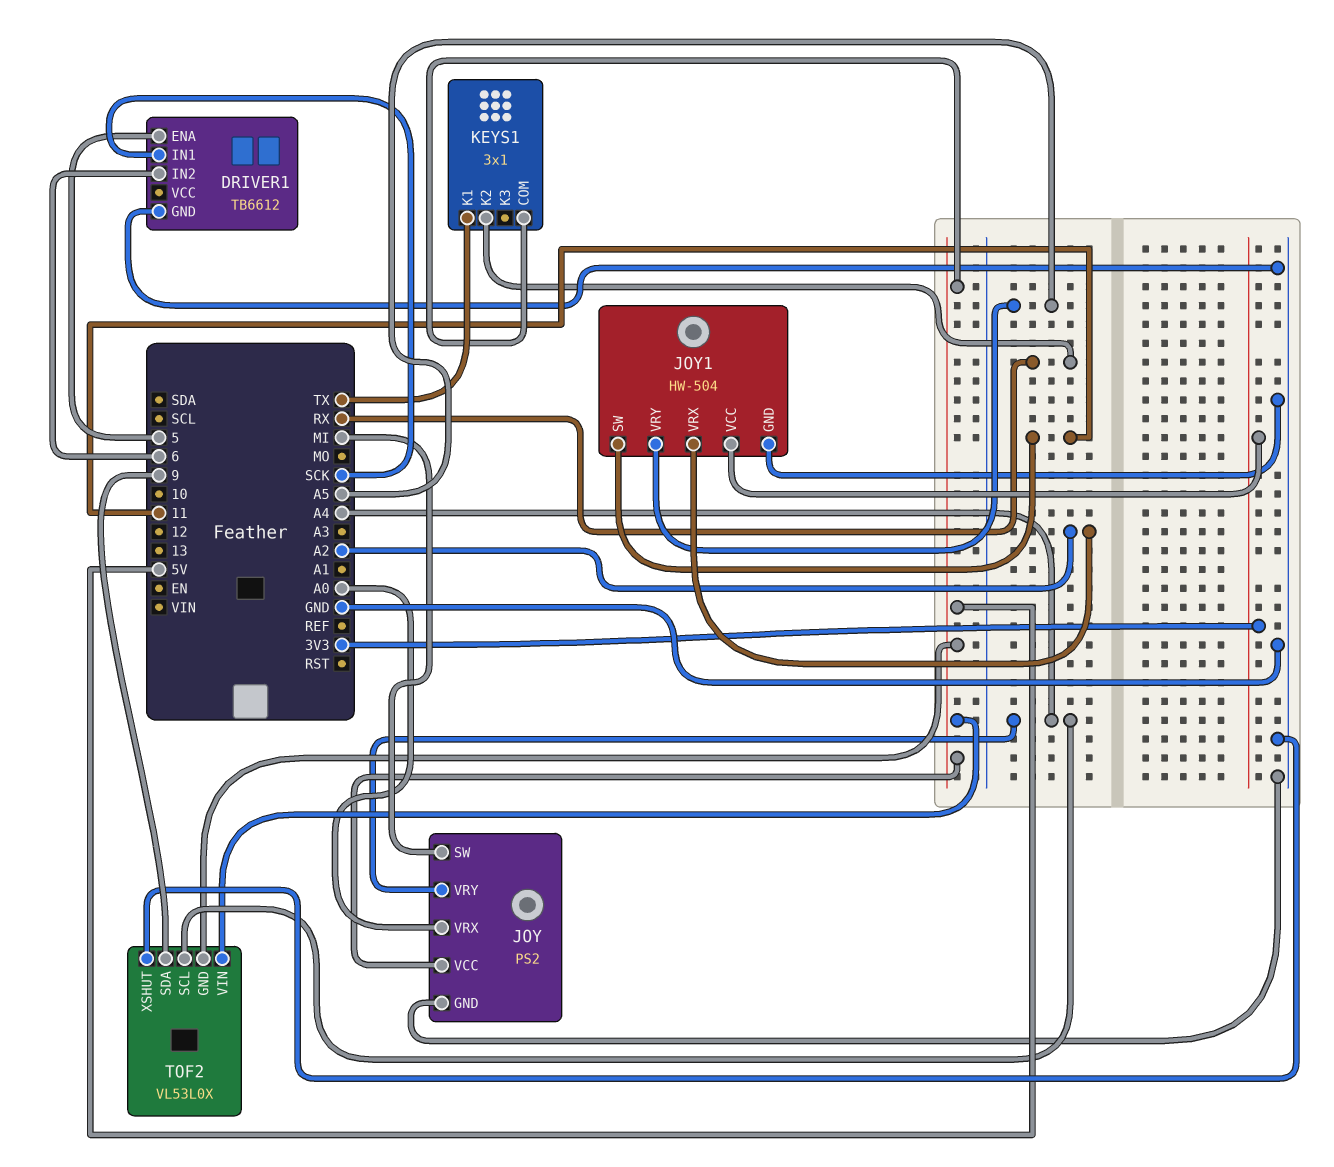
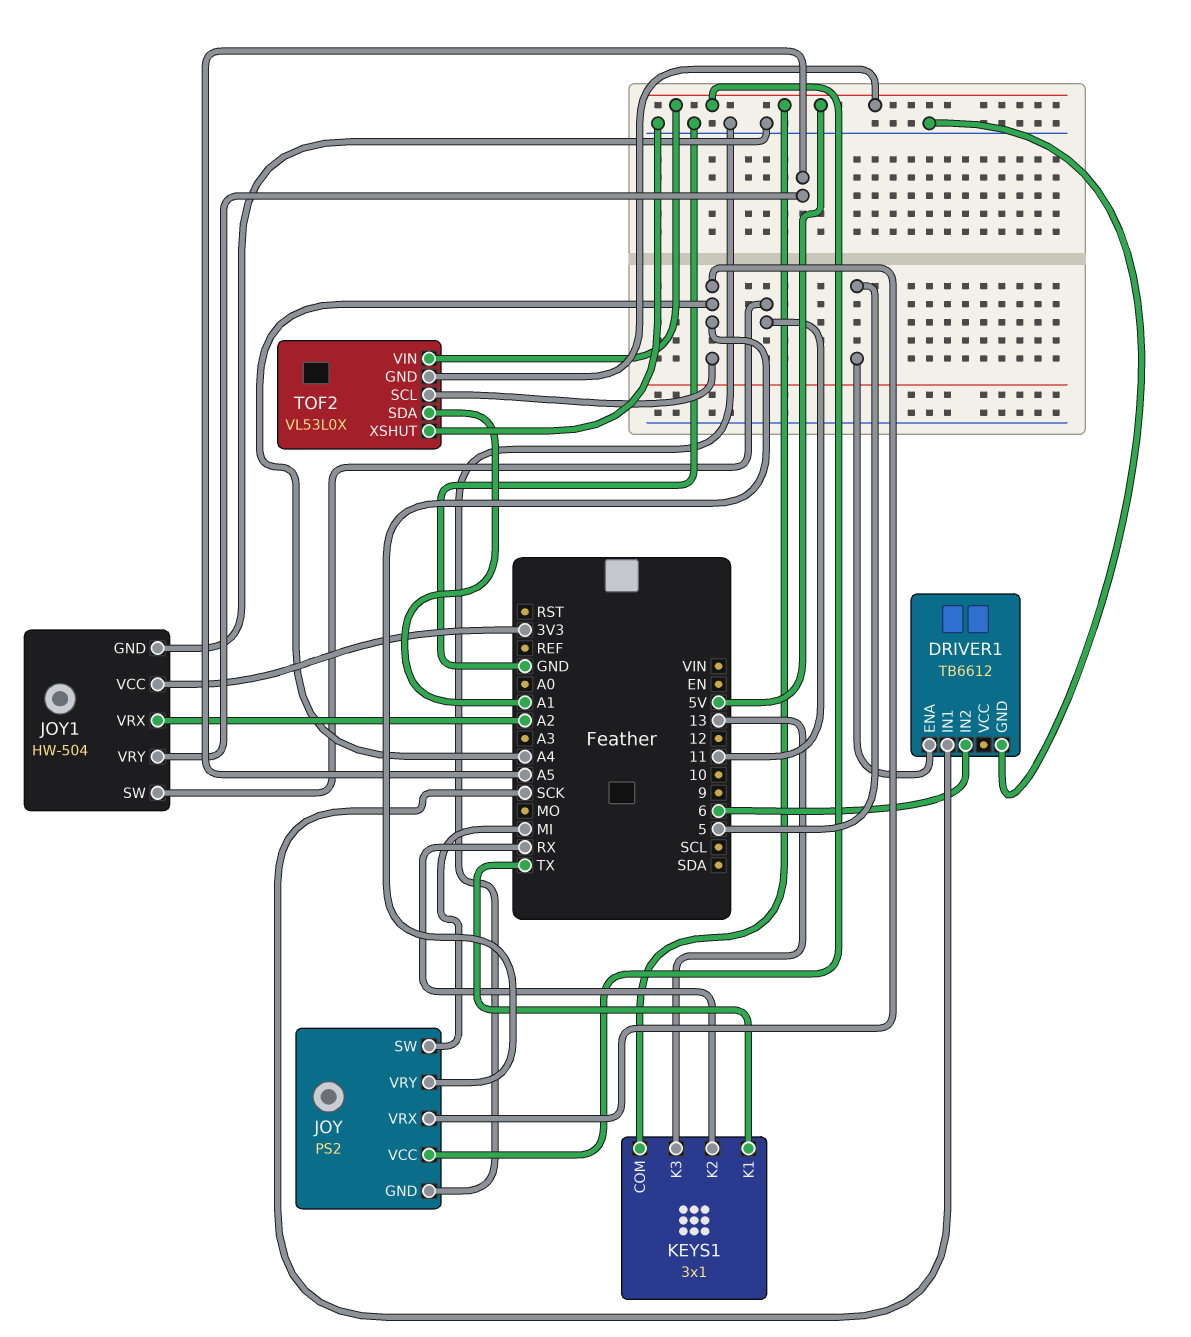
JOY pin VRX: A0 -> A4
KEYS1 pin K3: none -> 13
TOF2 pin SDA: 9 -> A1

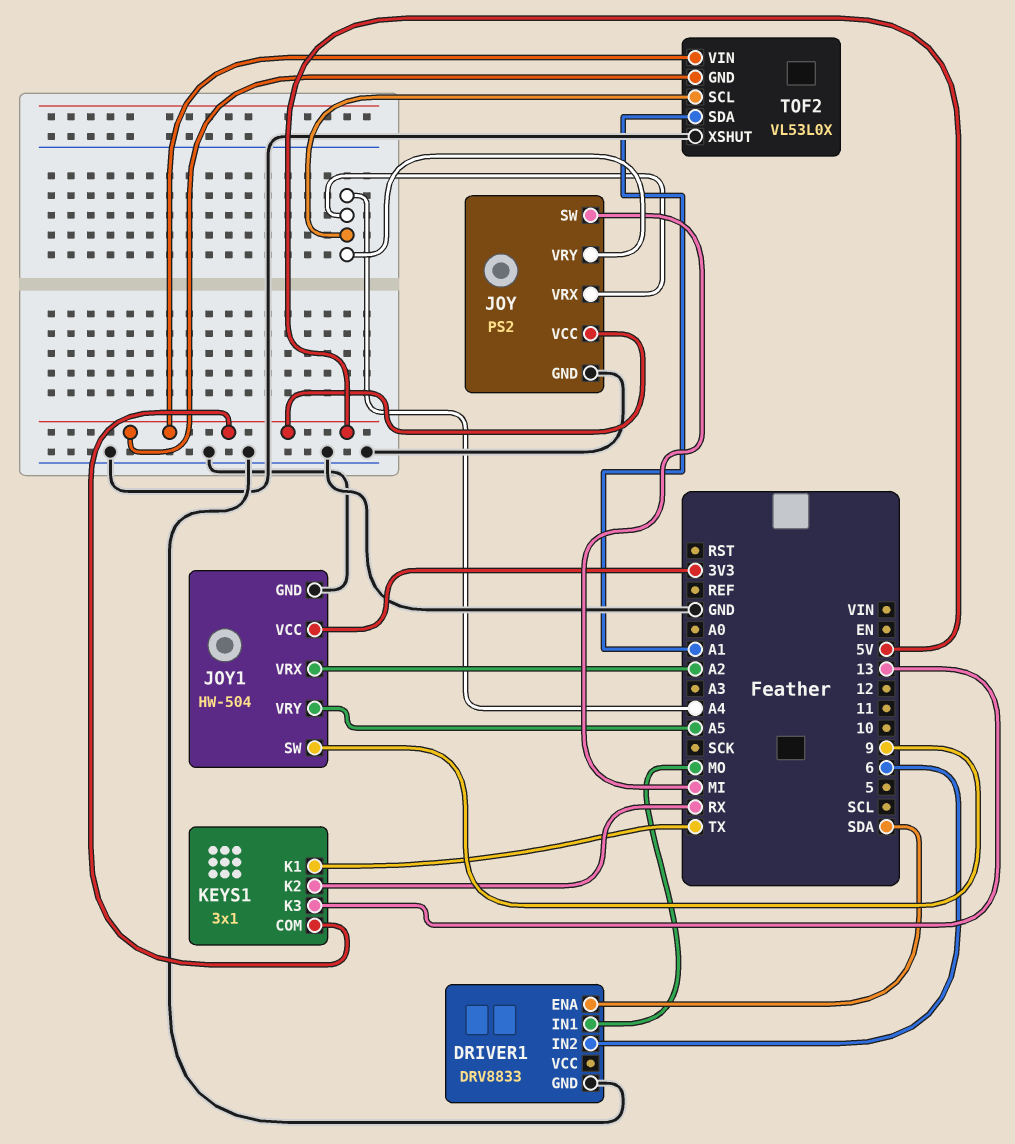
DRIVER1: TB6612 -> DRV8833
DRIVER1 pin ENA: 5 -> SDA
DRIVER1 pin IN1: SCK -> MO
JOY1 pin SW: 11 -> 9

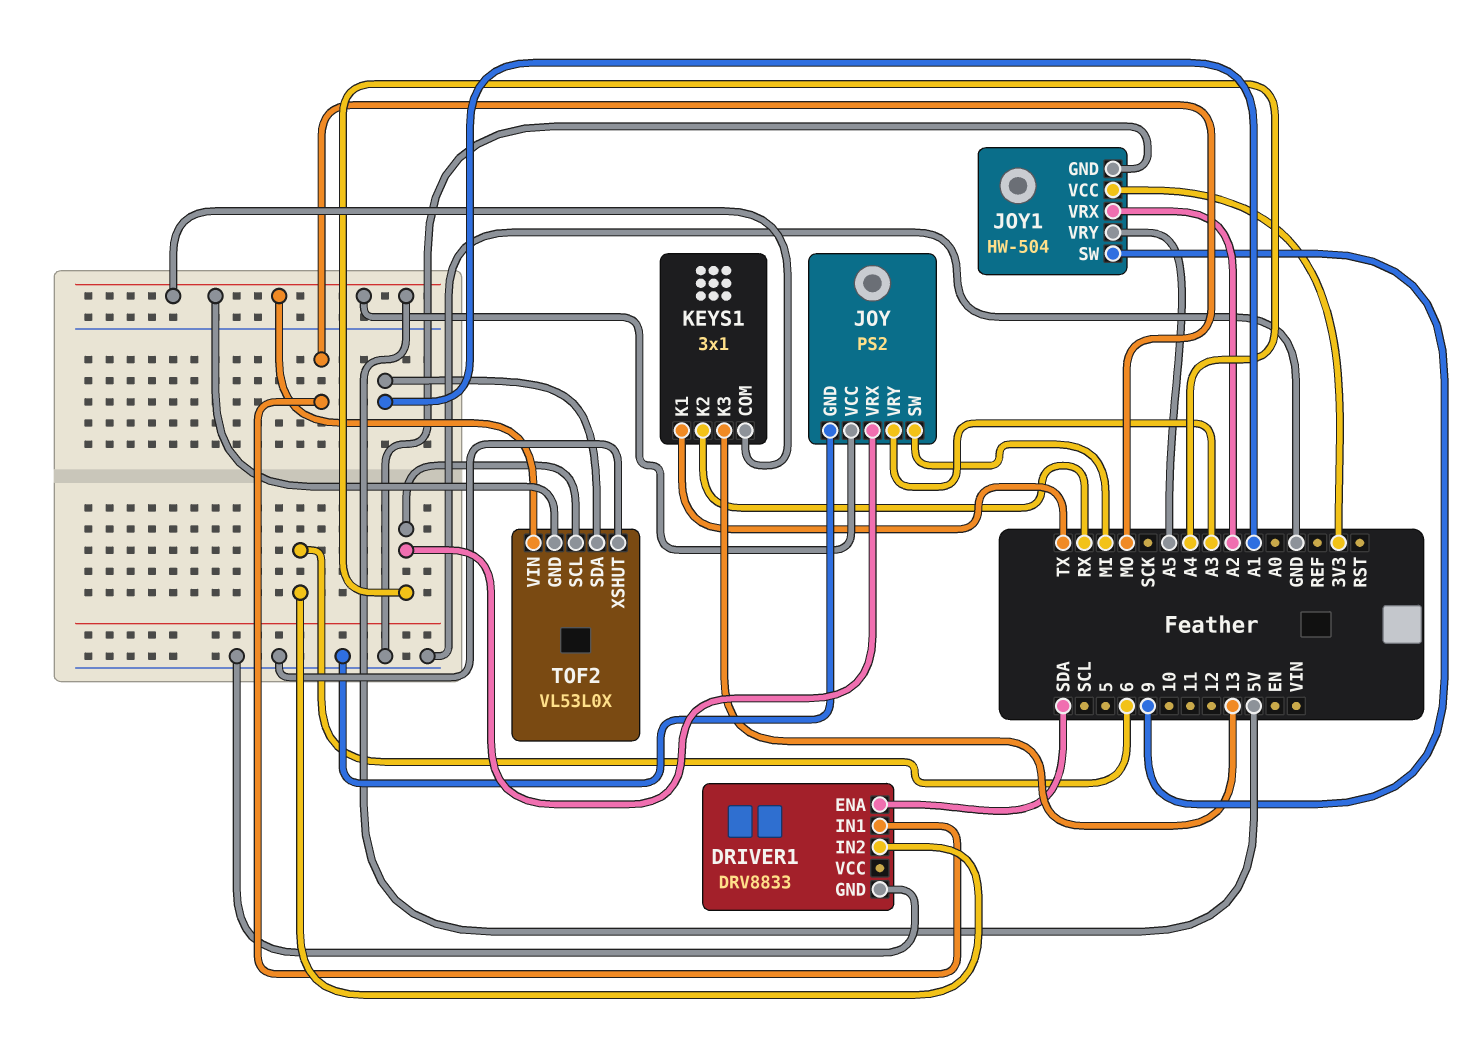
JOY pin VRY: A4 -> A3

